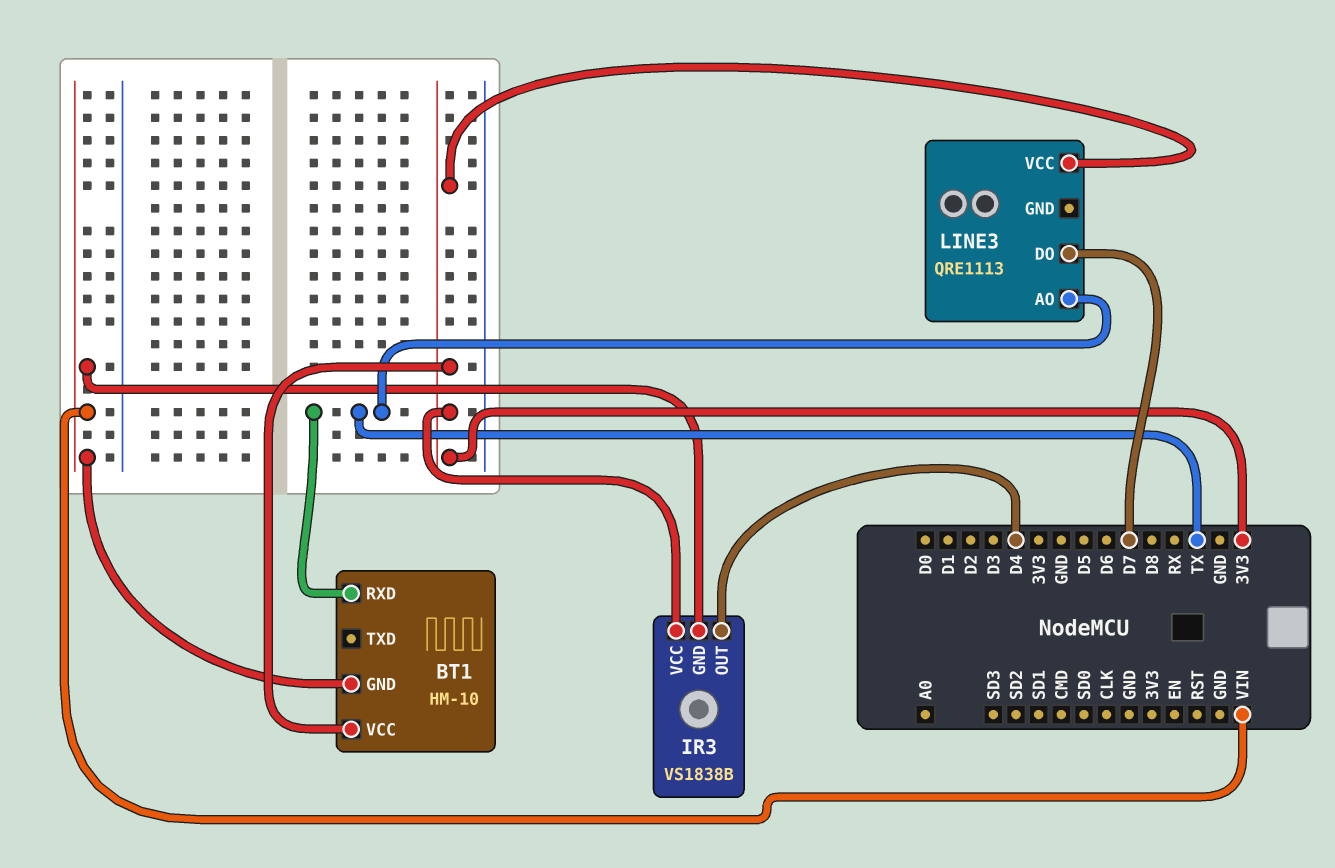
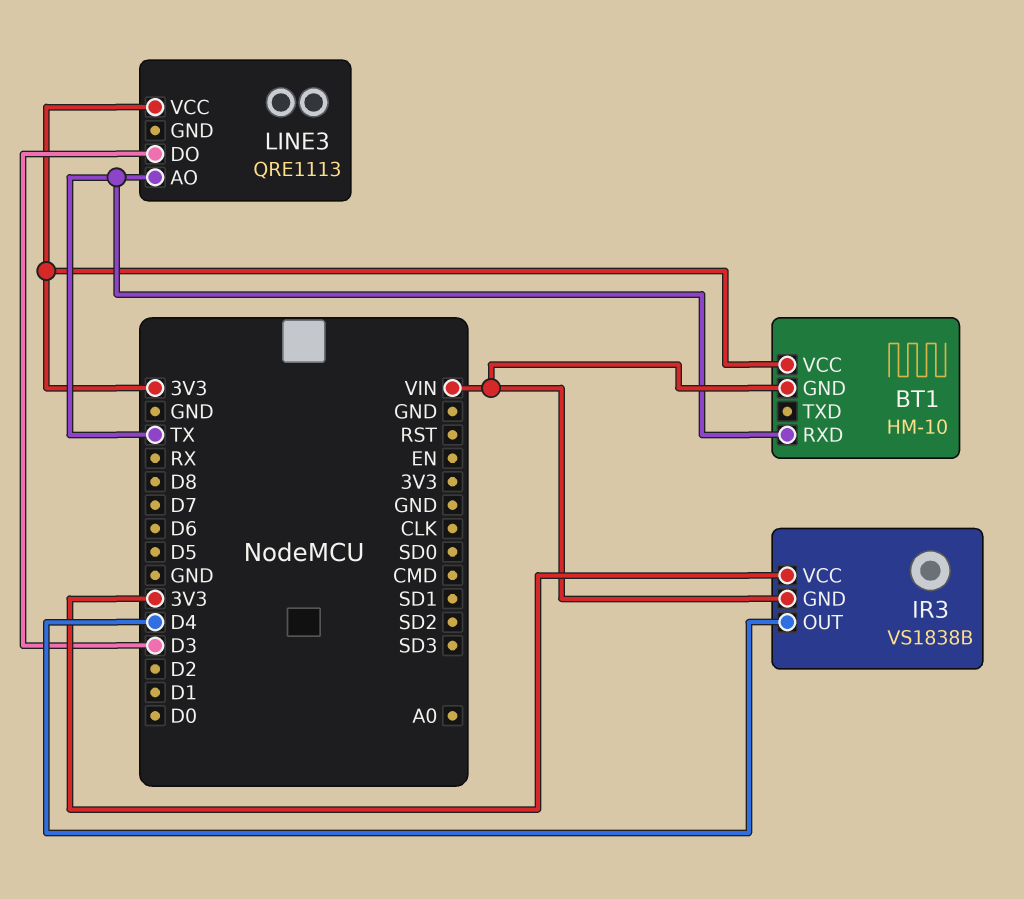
LINE3 pin DO: D7 -> D3

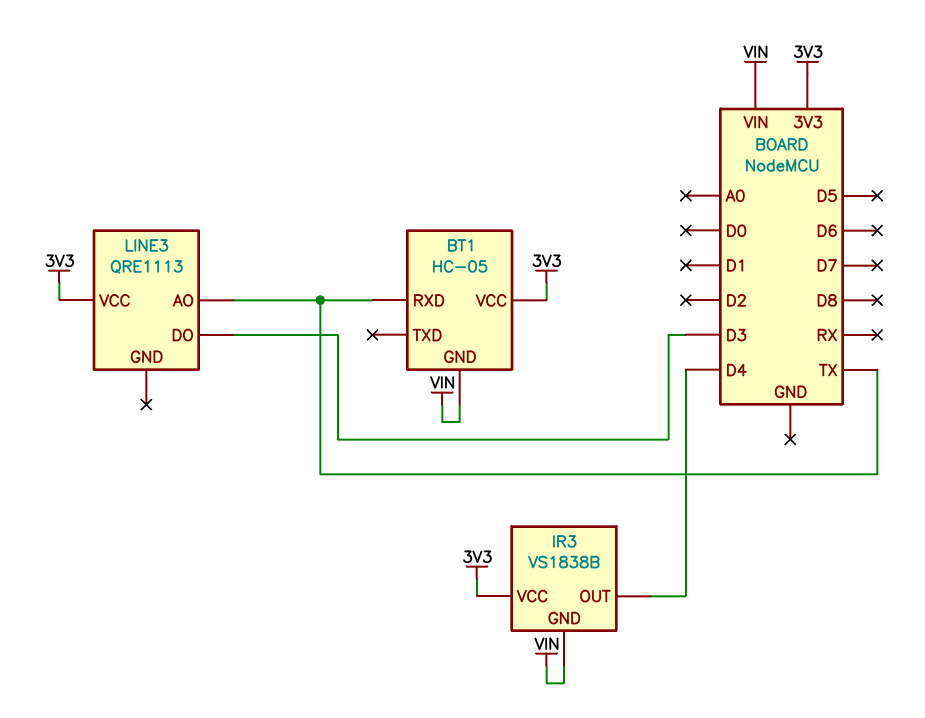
BT1: HM-10 -> HC-05

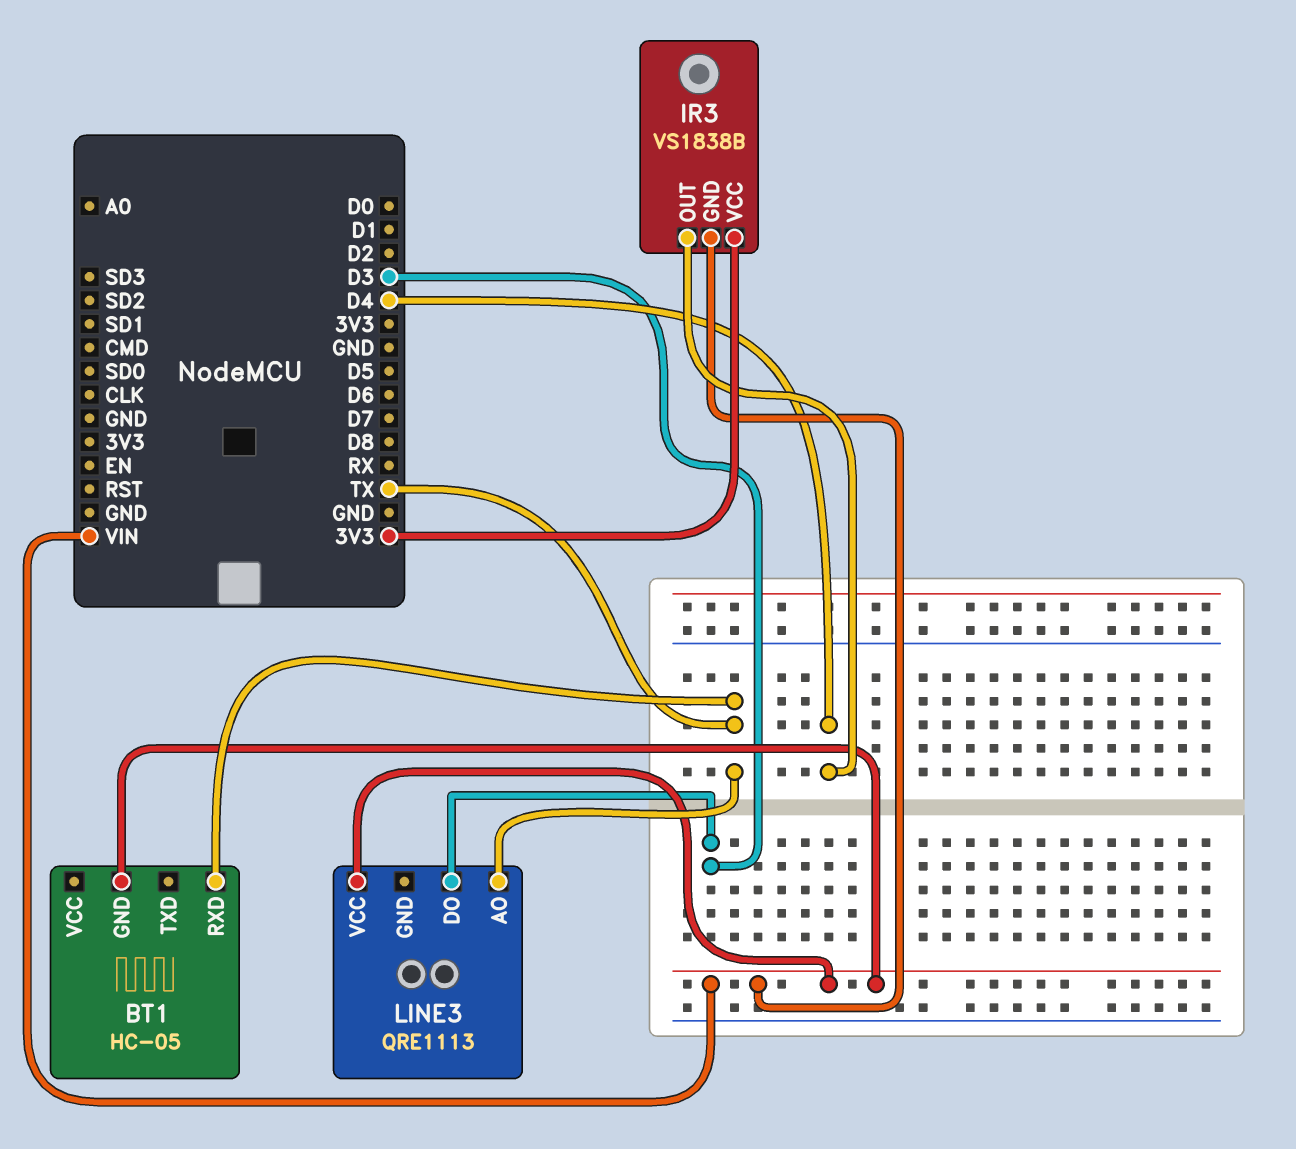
BT1 pin VCC: 3V3 -> none
LINE3 pin VCC: 3V3 -> VIN

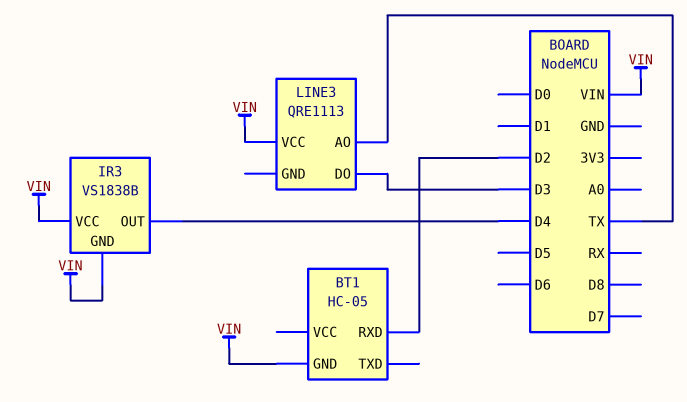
BT1 pin RXD: TX -> D2
IR3 pin VCC: 3V3 -> VIN

